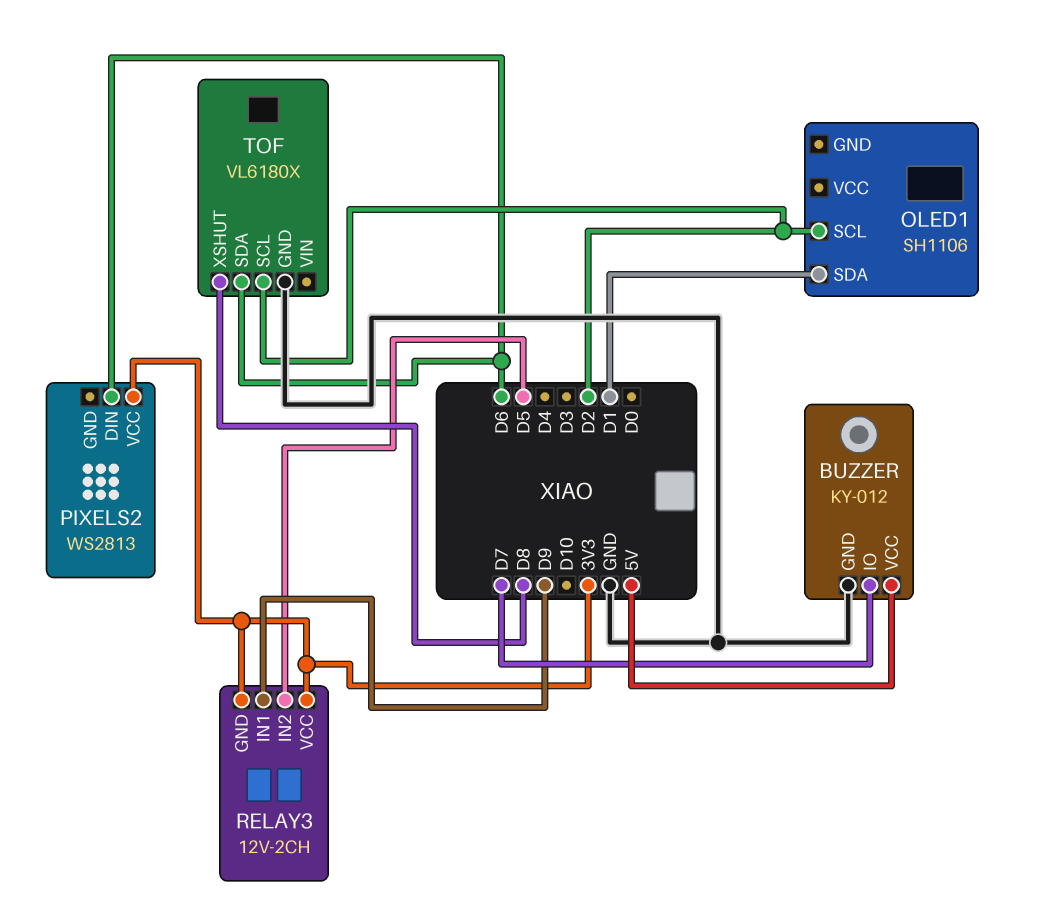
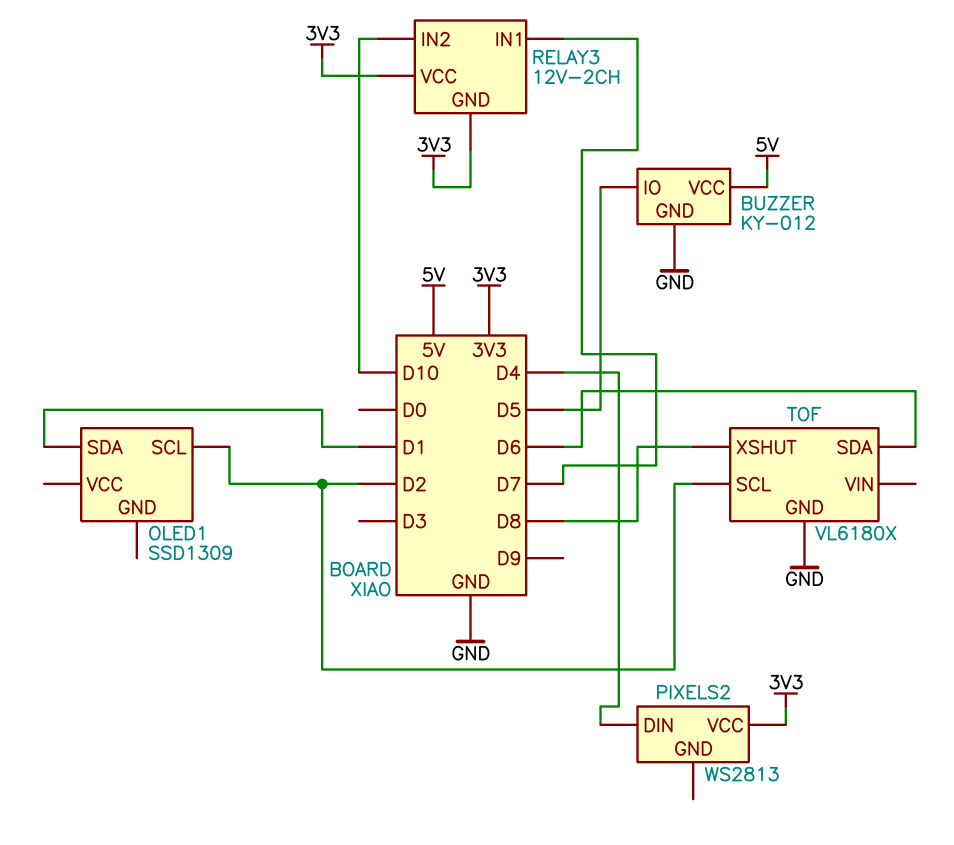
BUZZER pin IO: D7 -> D5
OLED1: SH1106 -> SSD1309
PIXELS2 pin DIN: D6 -> D4
RELAY3 pin IN1: D9 -> D7
RELAY3 pin IN2: D5 -> D10

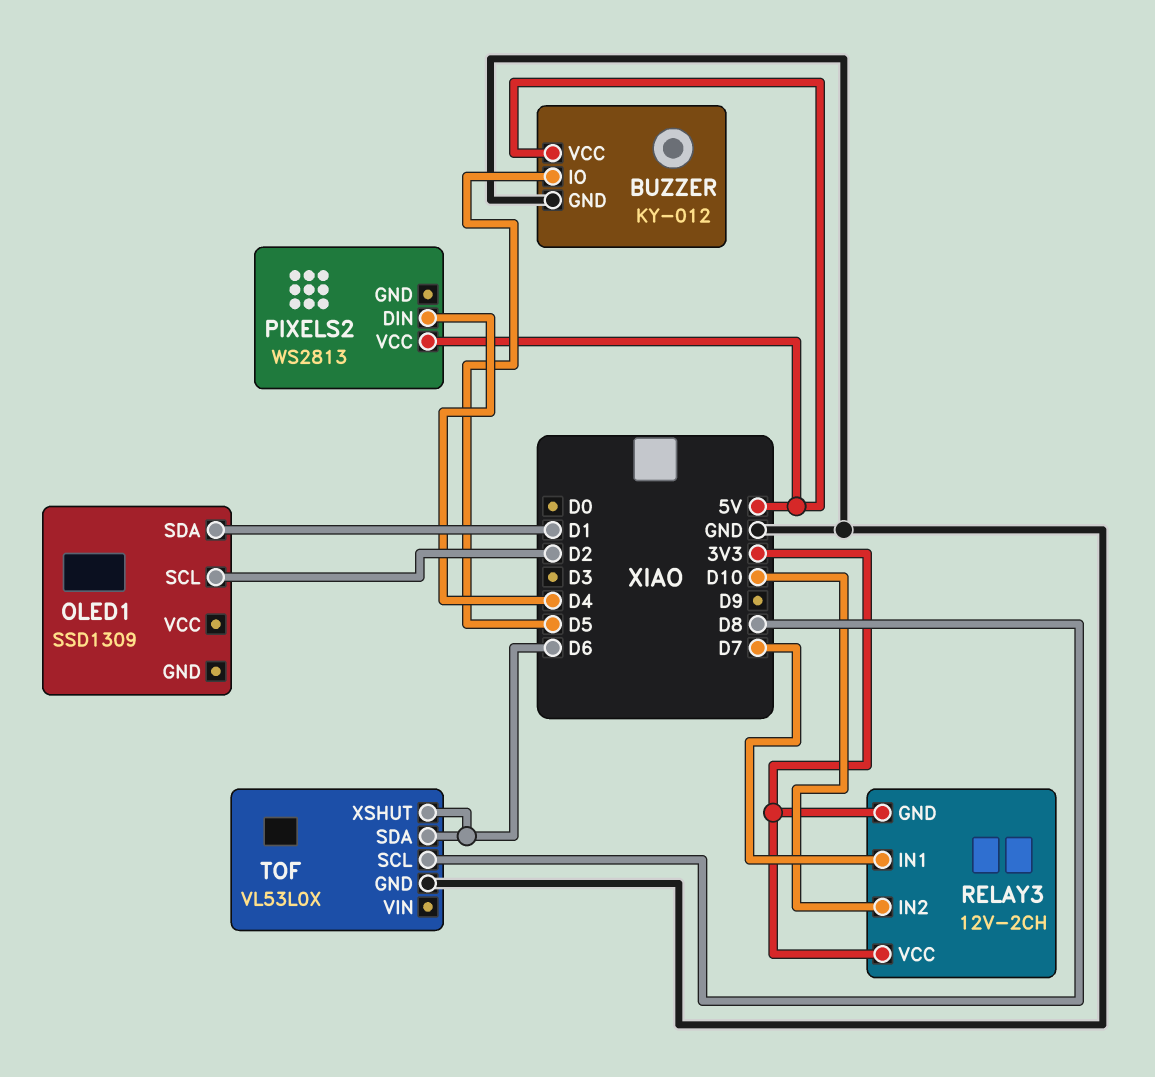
PIXELS2 pin VCC: 3V3 -> 5V
TOF: VL6180X -> VL53L0X
TOF pin SCL: D2 -> D8
TOF pin XSHUT: D8 -> D6

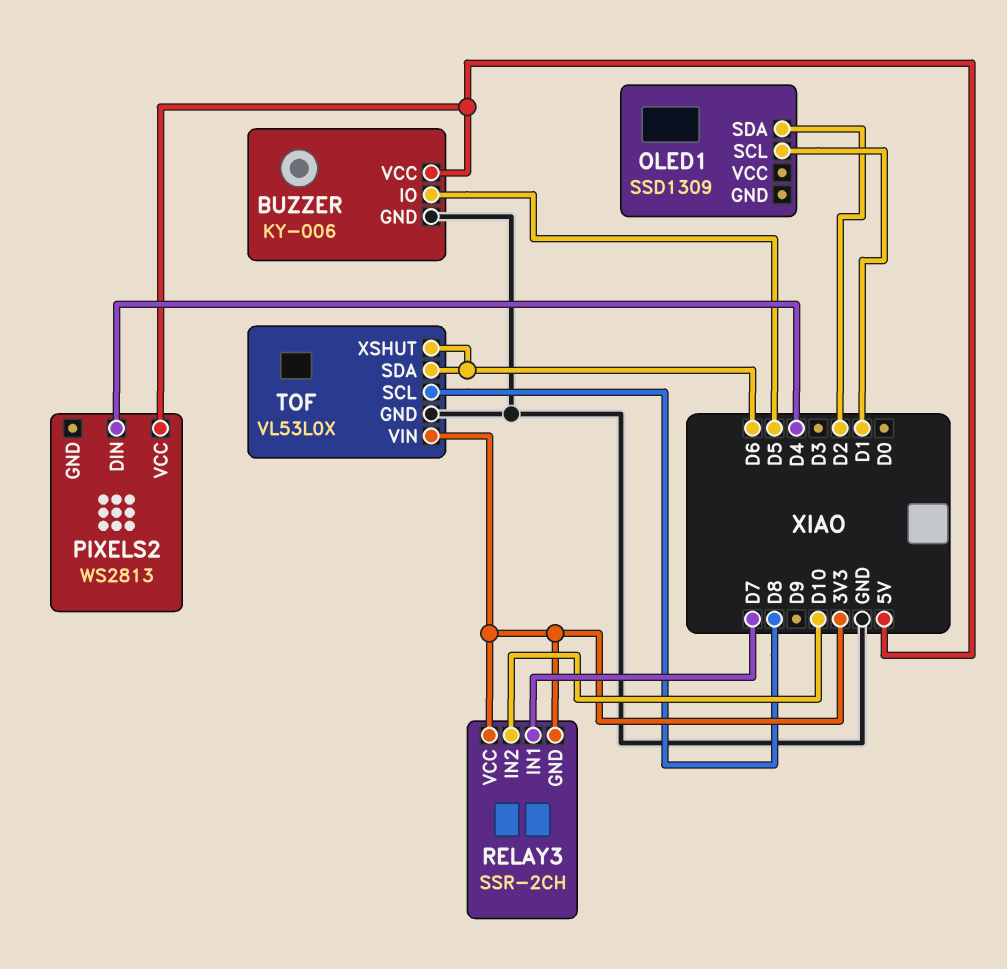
BUZZER: KY-012 -> KY-006
OLED1 pin SCL: D2 -> D1
OLED1 pin SDA: D1 -> D2
RELAY3: 12V-2CH -> SSR-2CH
TOF pin VIN: none -> 3V3

